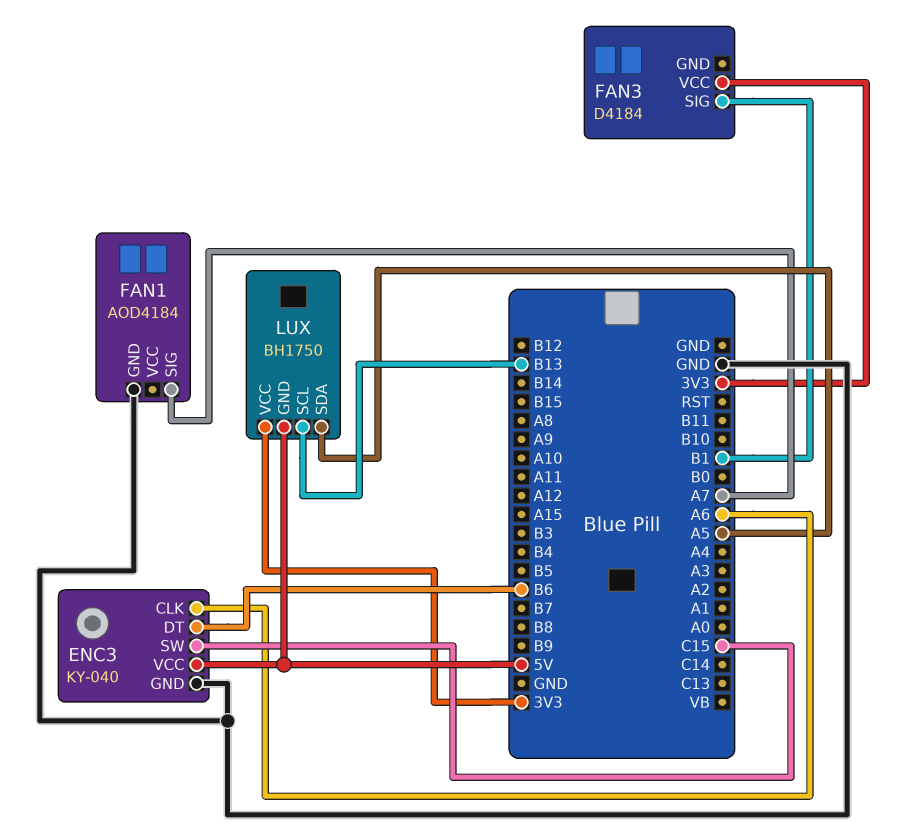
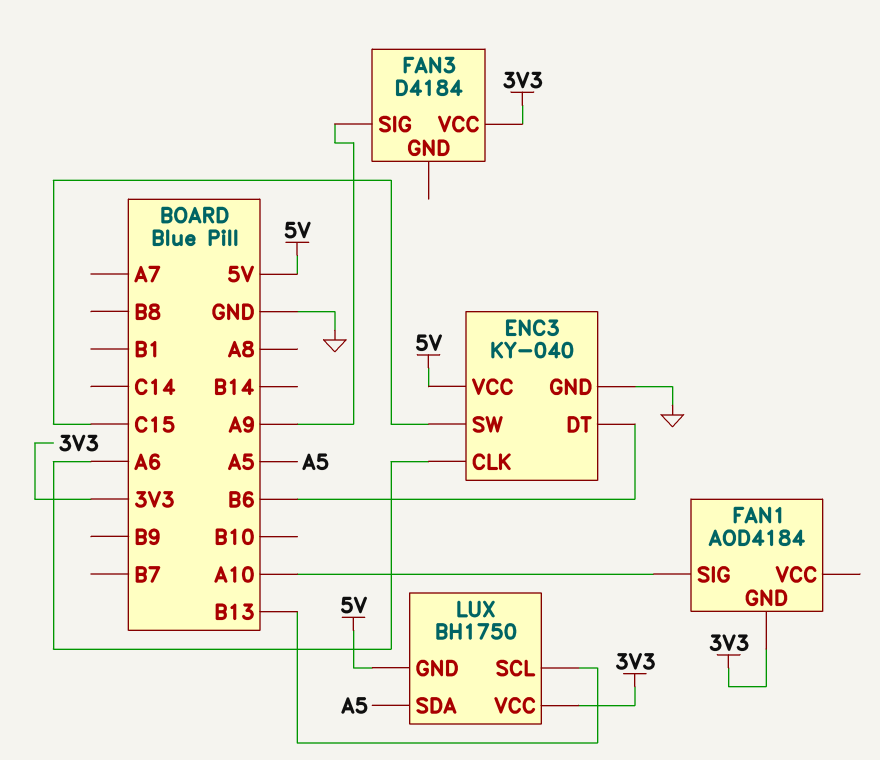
FAN1 pin GND: GND -> 3V3
FAN1 pin SIG: A7 -> A10
FAN3 pin SIG: B1 -> A9

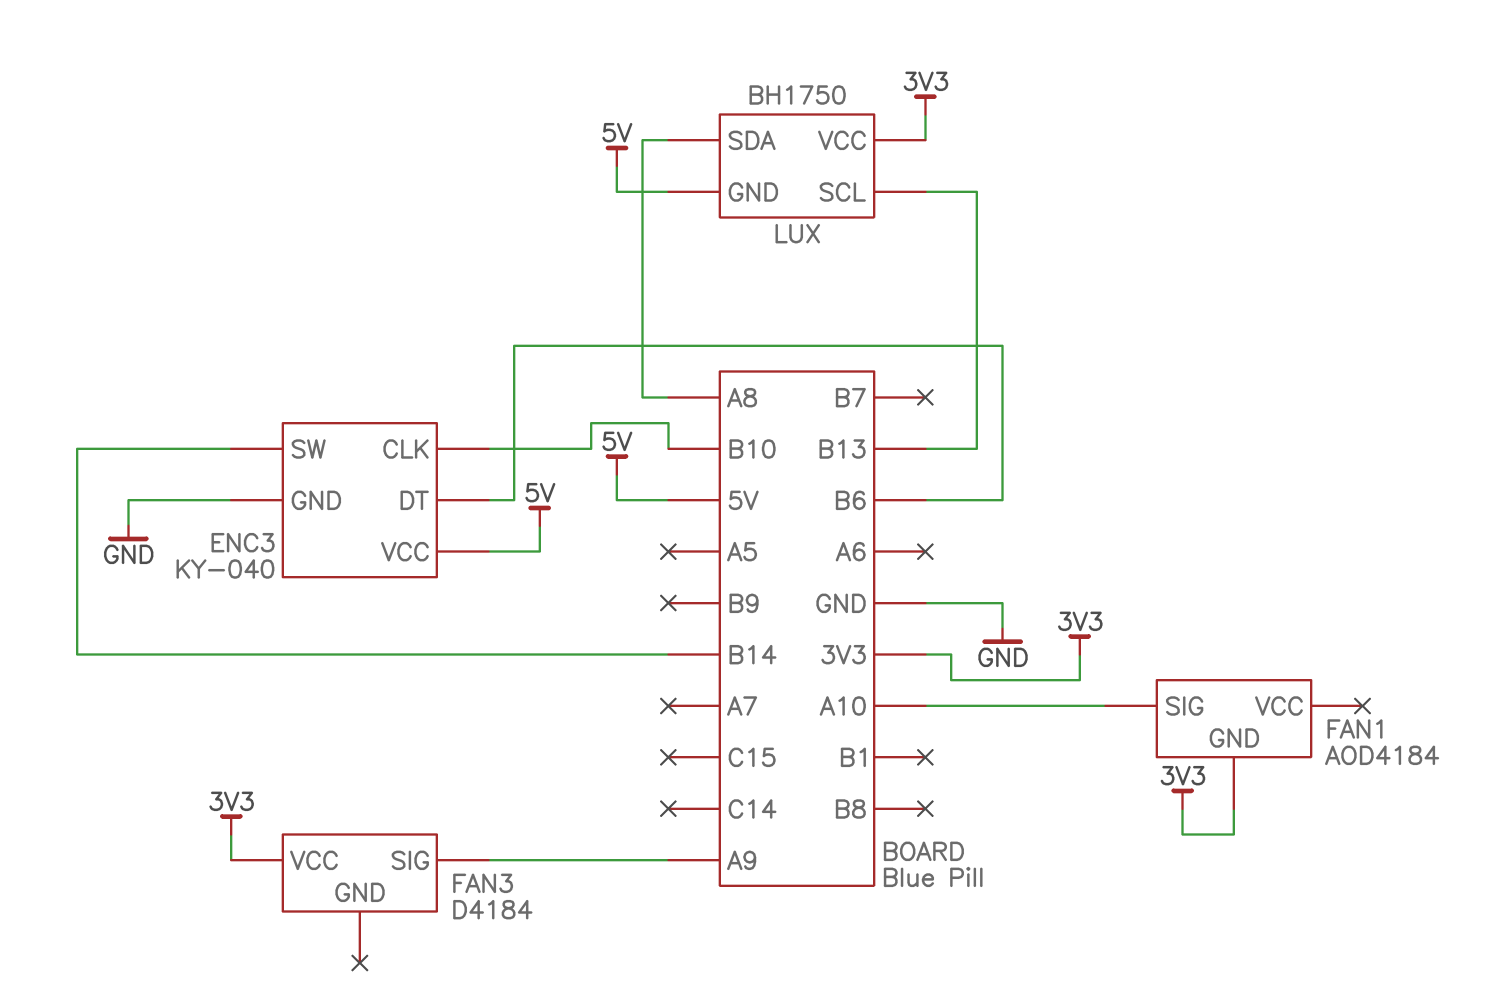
ENC3 pin CLK: A6 -> B10
ENC3 pin SW: C15 -> B14
LUX pin SDA: A5 -> A8

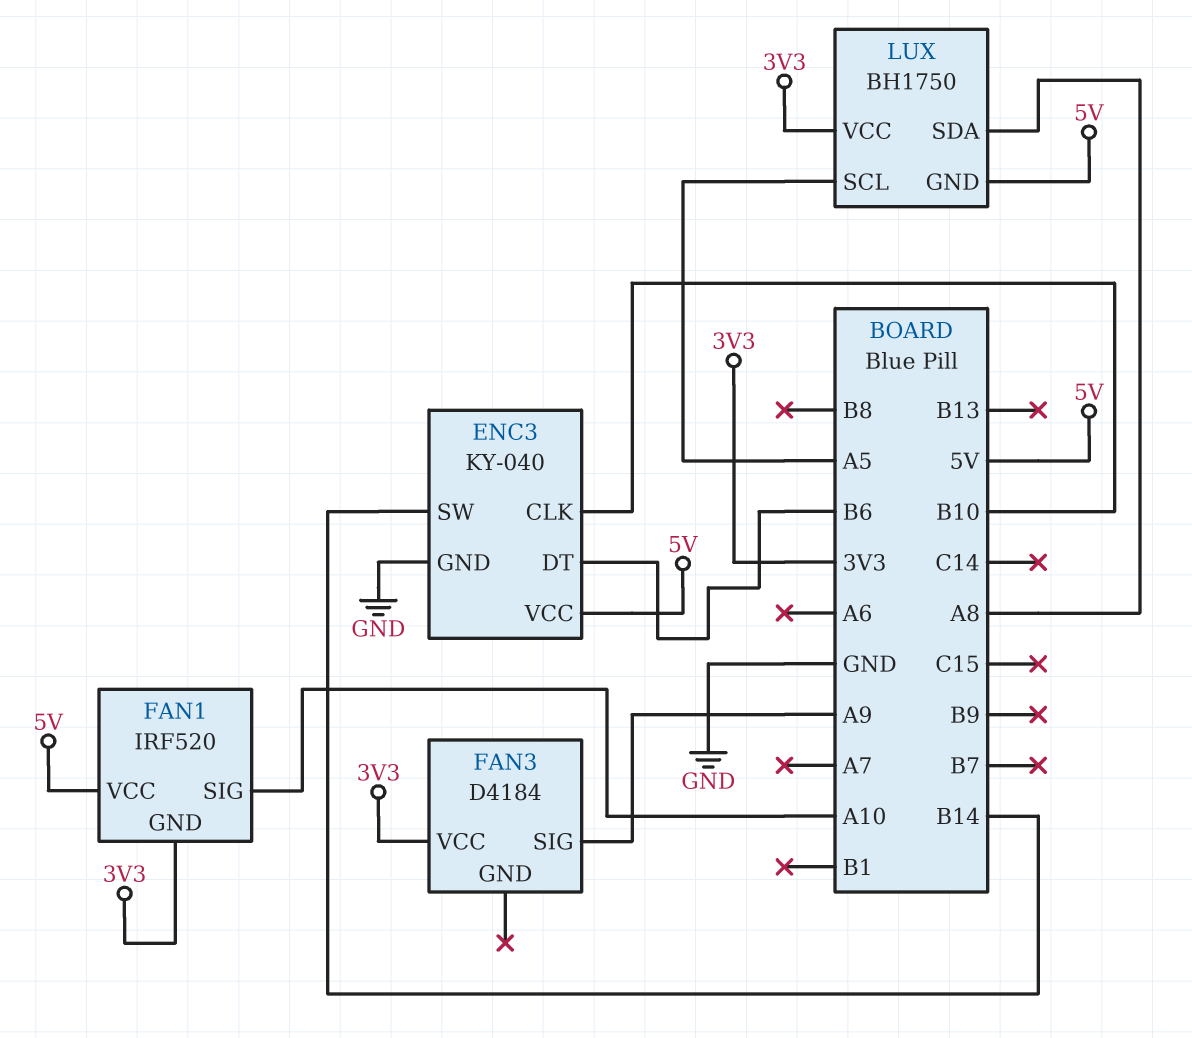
FAN1: AOD4184 -> IRF520
FAN1 pin VCC: none -> 5V
LUX pin SCL: B13 -> A5

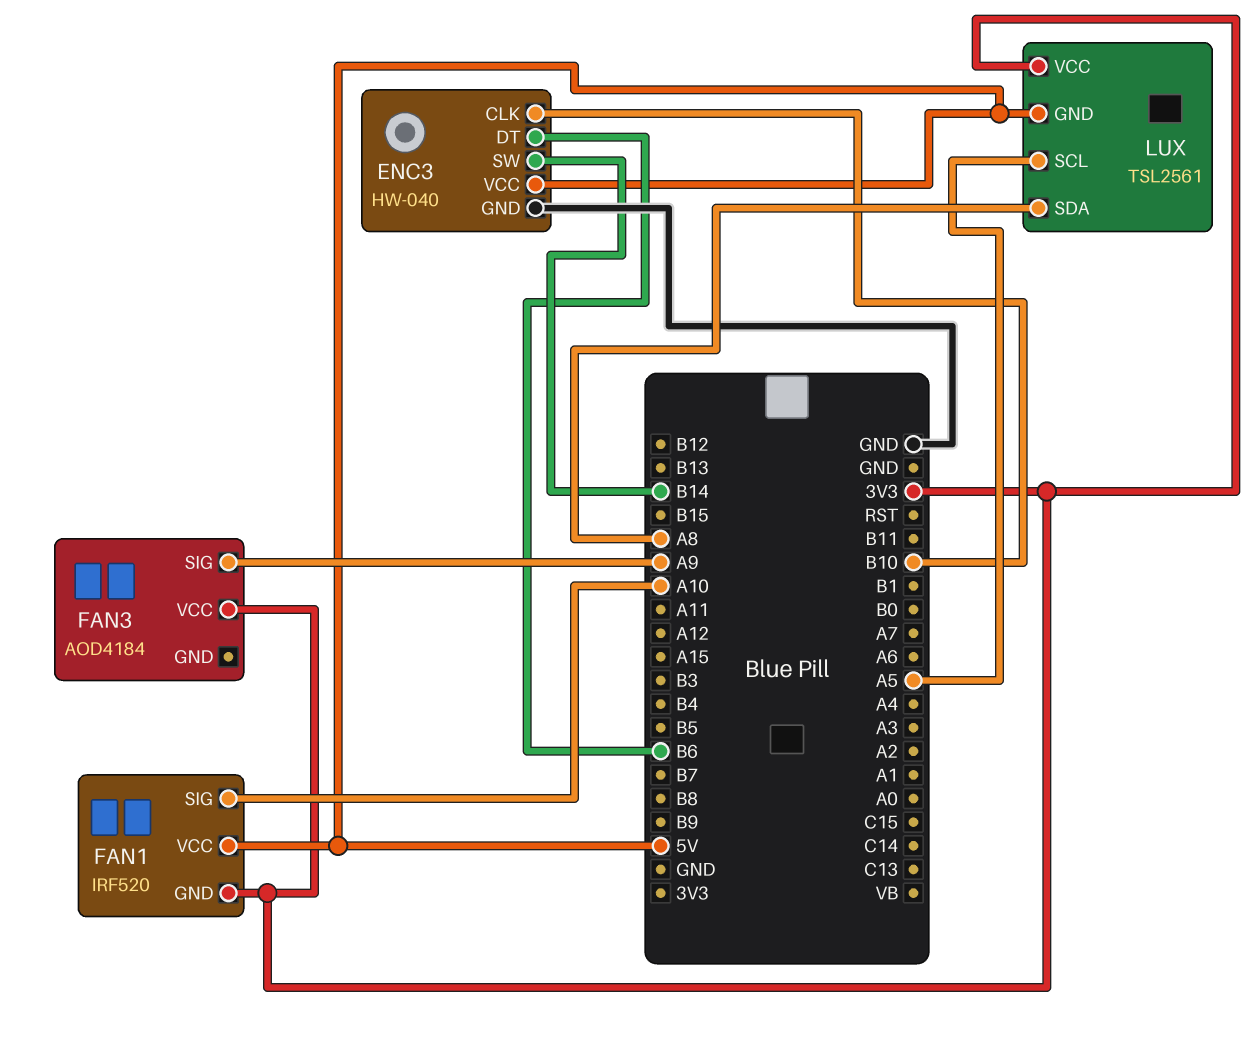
ENC3: KY-040 -> HW-040
FAN3: D4184 -> AOD4184
LUX: BH1750 -> TSL2561

